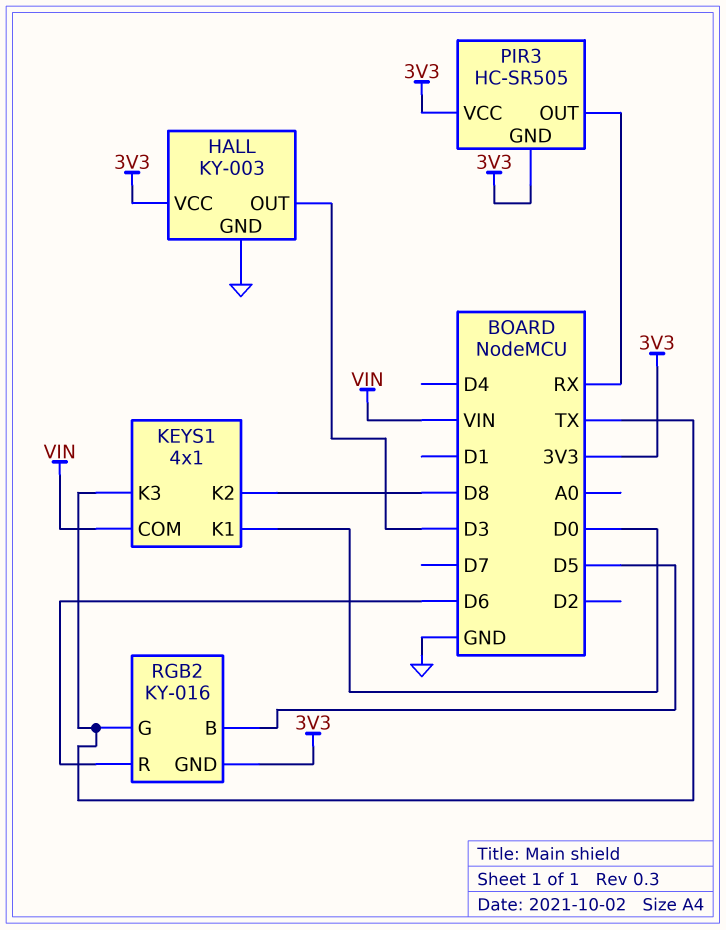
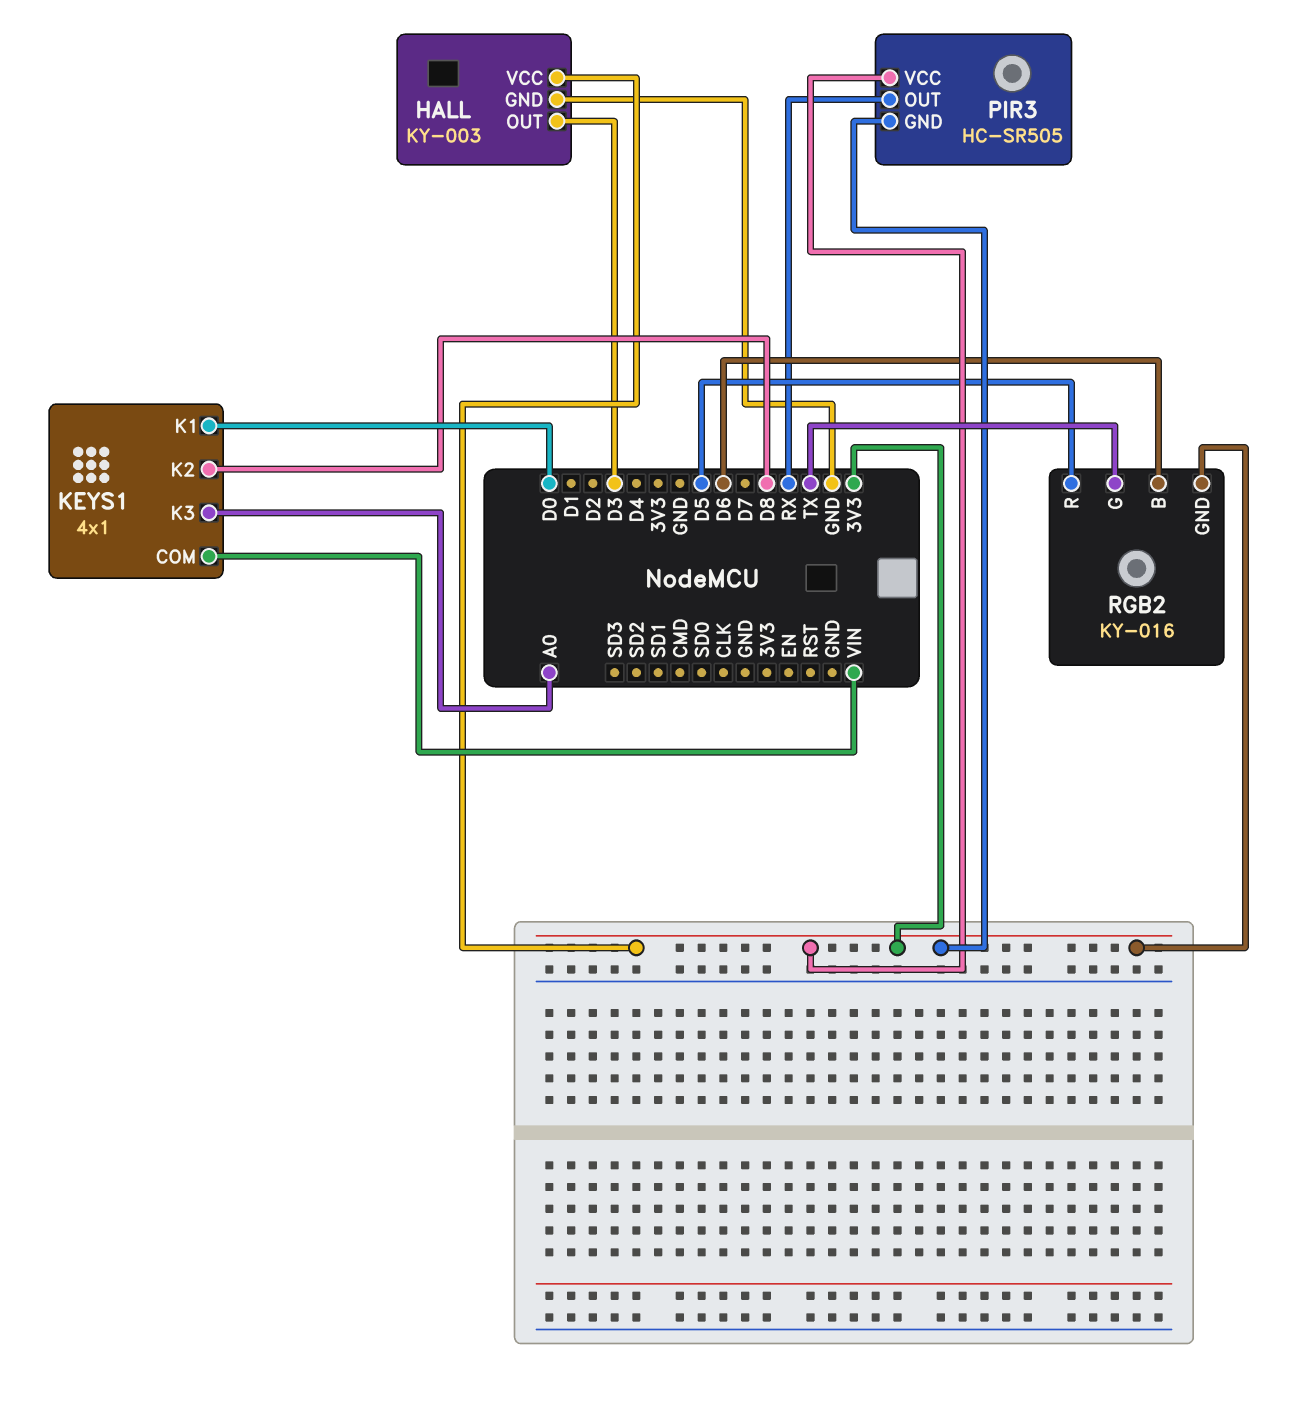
KEYS1 pin K3: TX -> A0
RGB2 pin B: D5 -> D6
RGB2 pin R: D6 -> D5

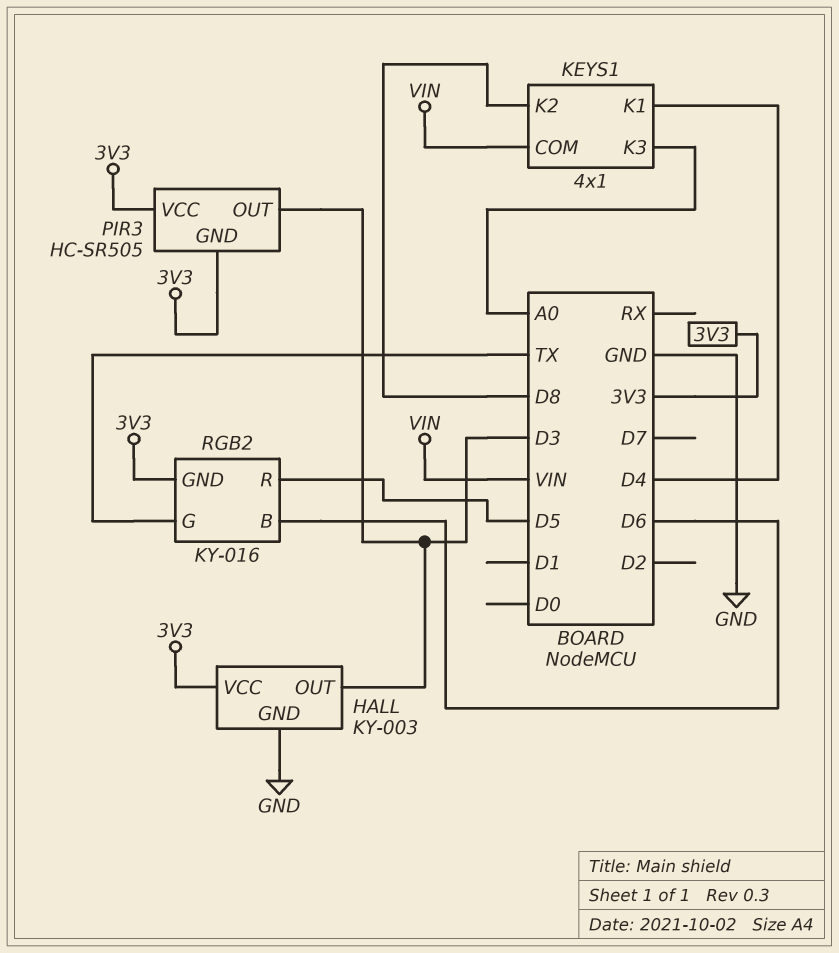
KEYS1 pin K1: D0 -> D4
PIR3 pin OUT: RX -> D3

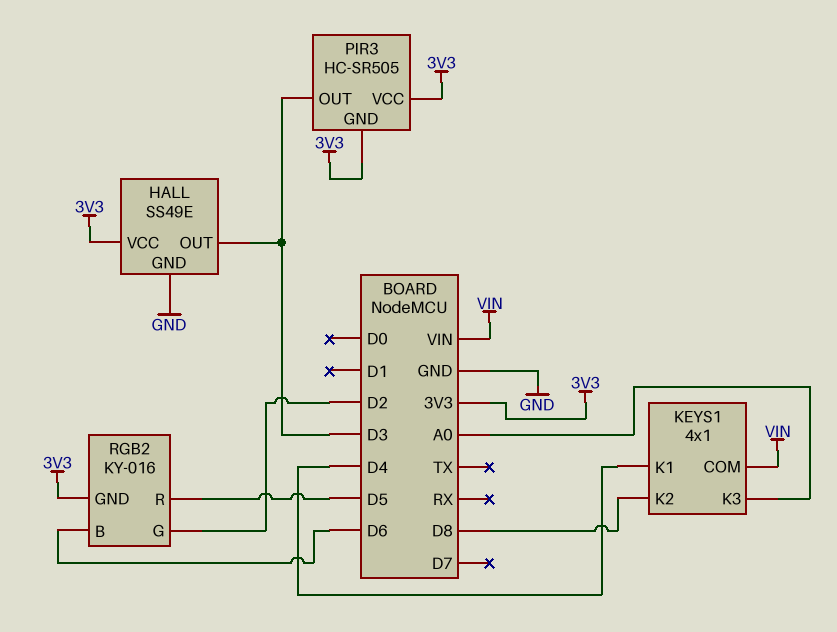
HALL: KY-003 -> SS49E
RGB2 pin G: TX -> D2

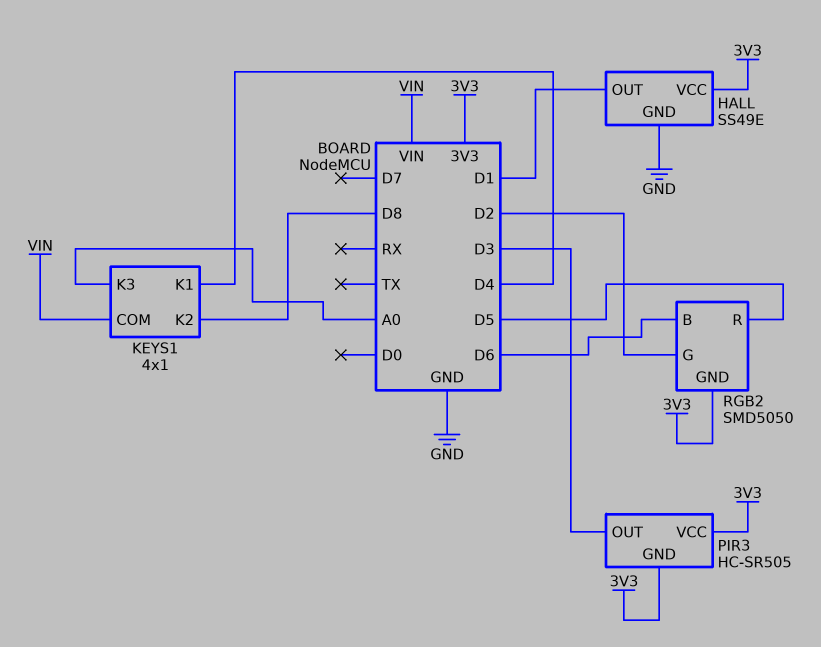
HALL pin OUT: D3 -> D1
RGB2: KY-016 -> SMD5050

